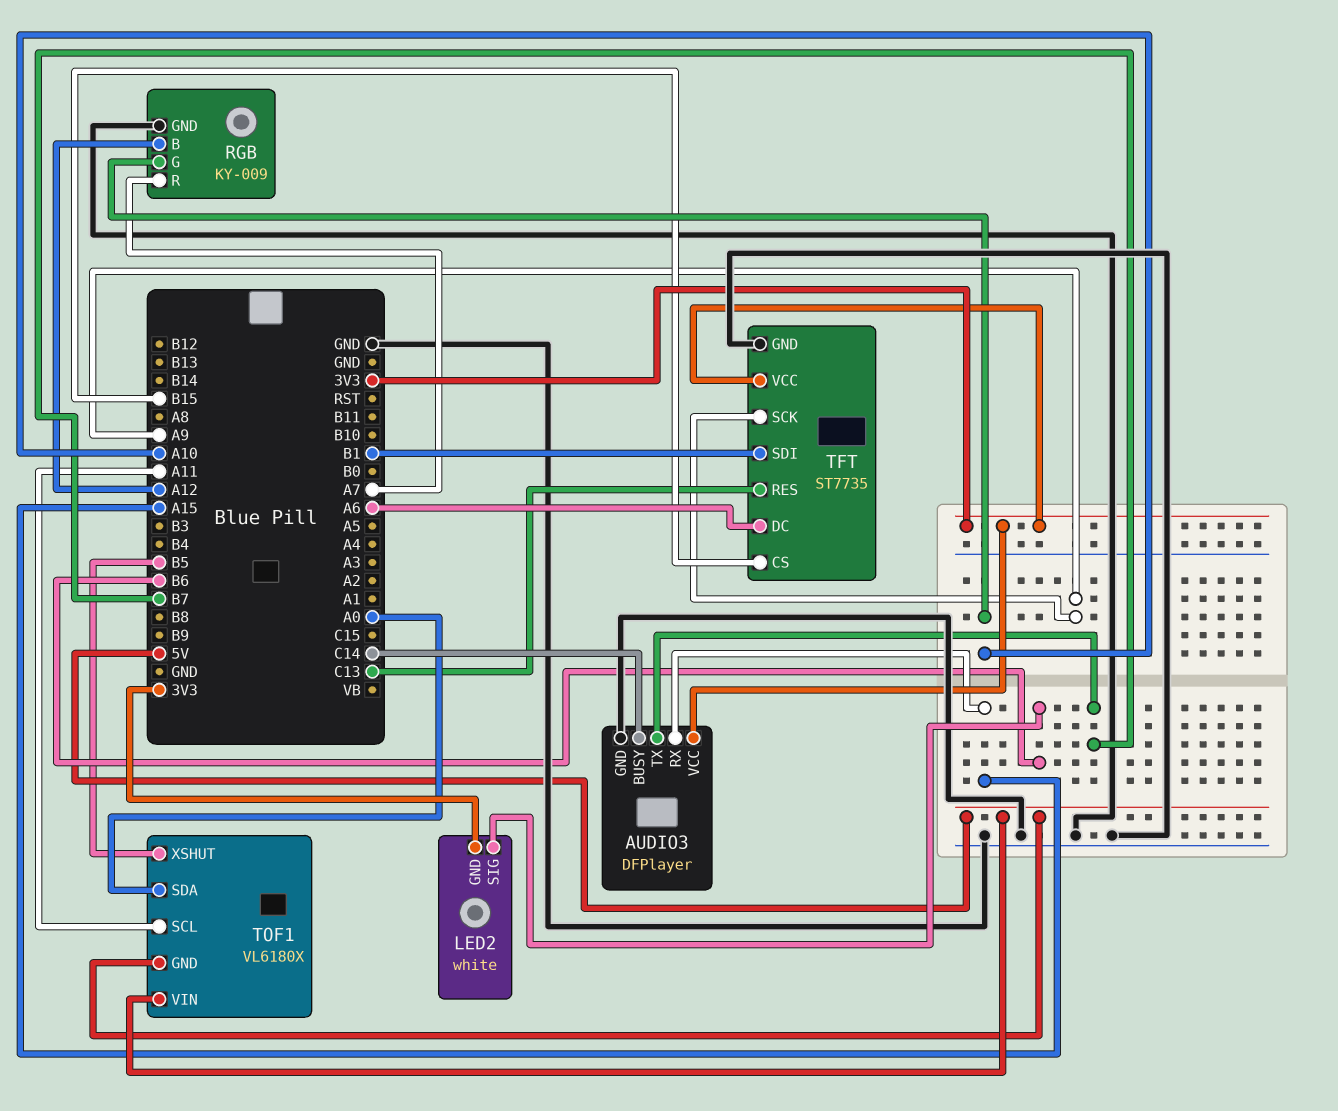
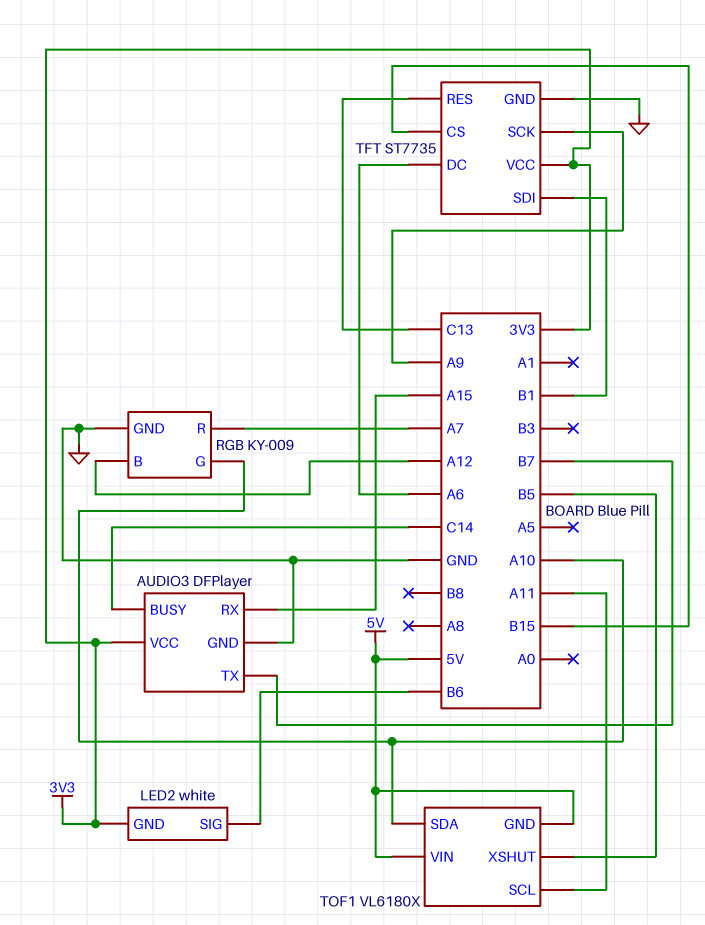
TOF1 pin SDA: A0 -> A10

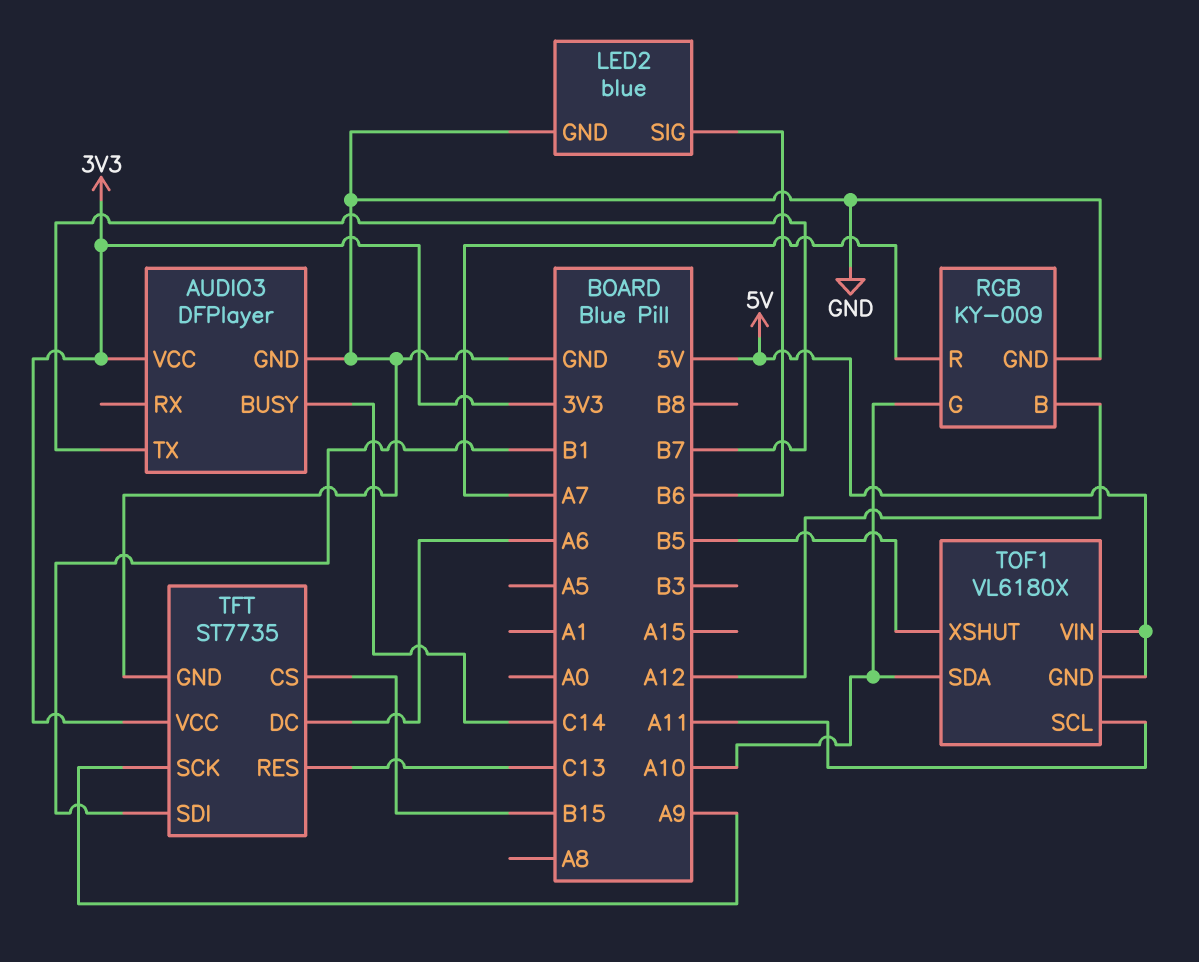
AUDIO3 pin RX: A15 -> none
LED2: white -> blue
LED2 pin GND: 3V3 -> GND

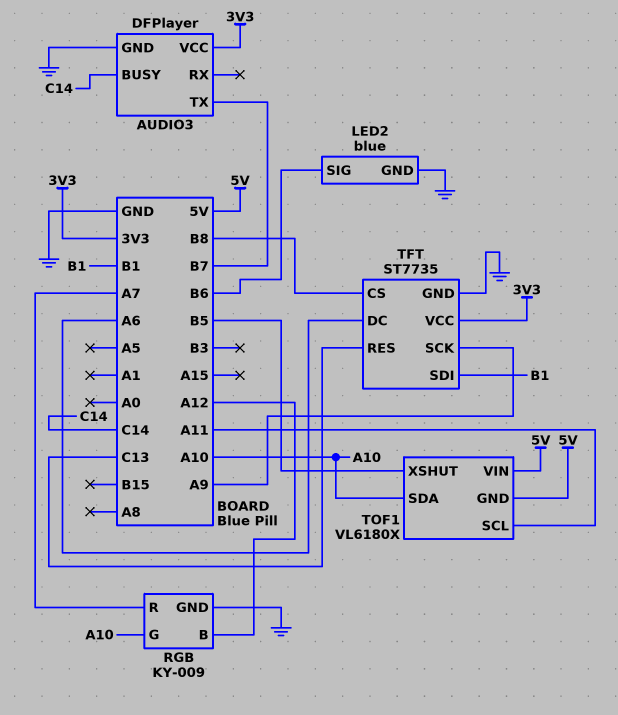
TFT pin CS: B15 -> B8

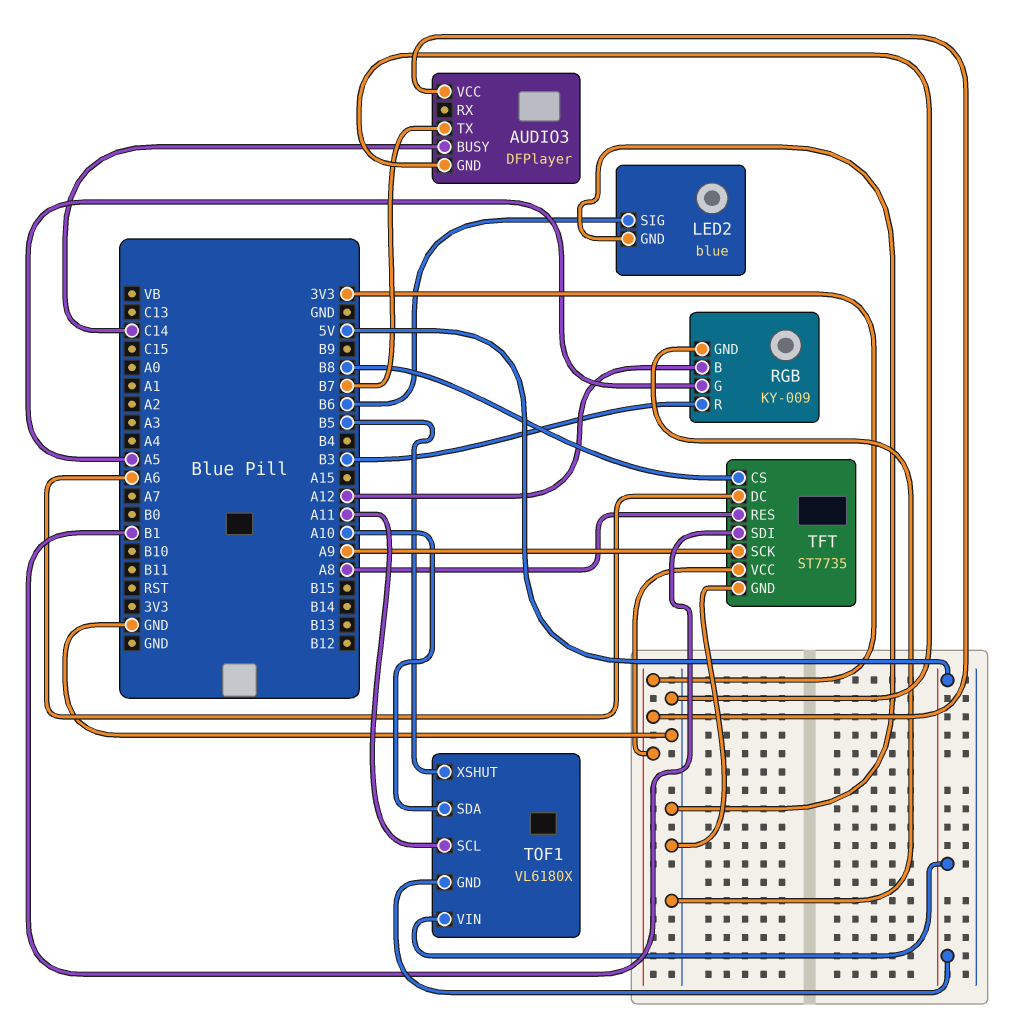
RGB pin G: A10 -> A5
RGB pin R: A7 -> B3
TFT pin RES: C13 -> A8

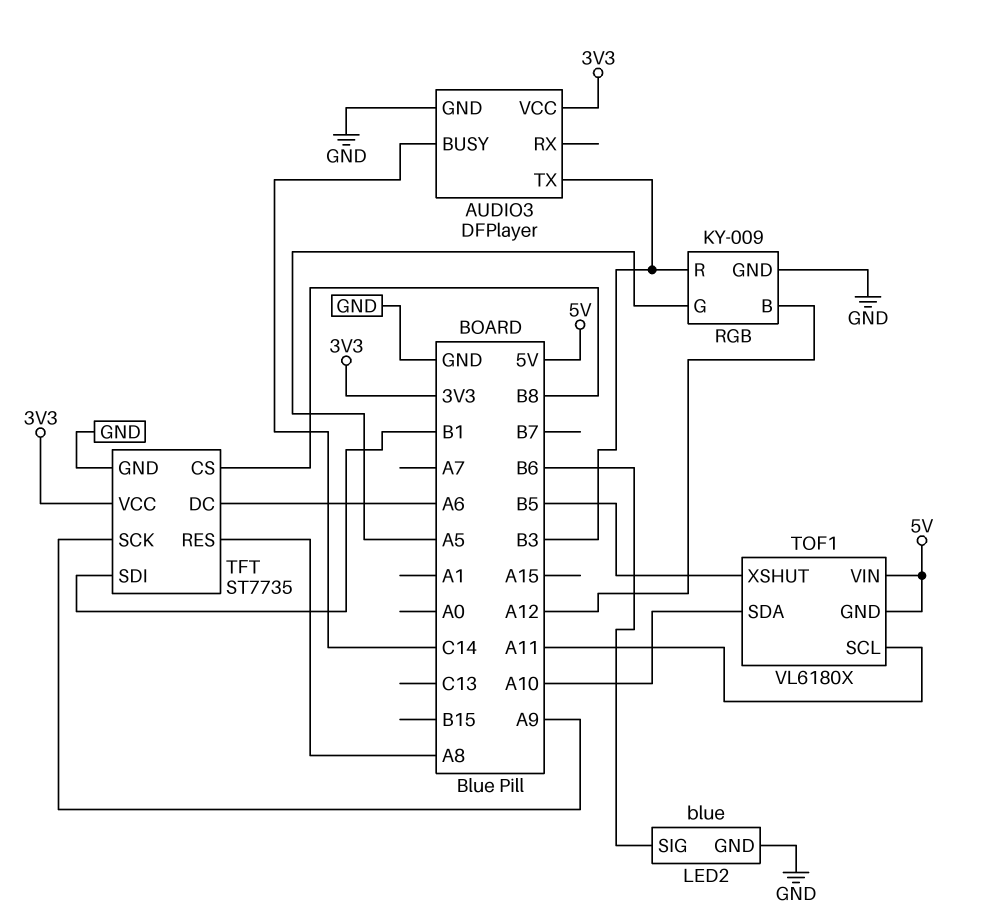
AUDIO3 pin TX: B7 -> B3

